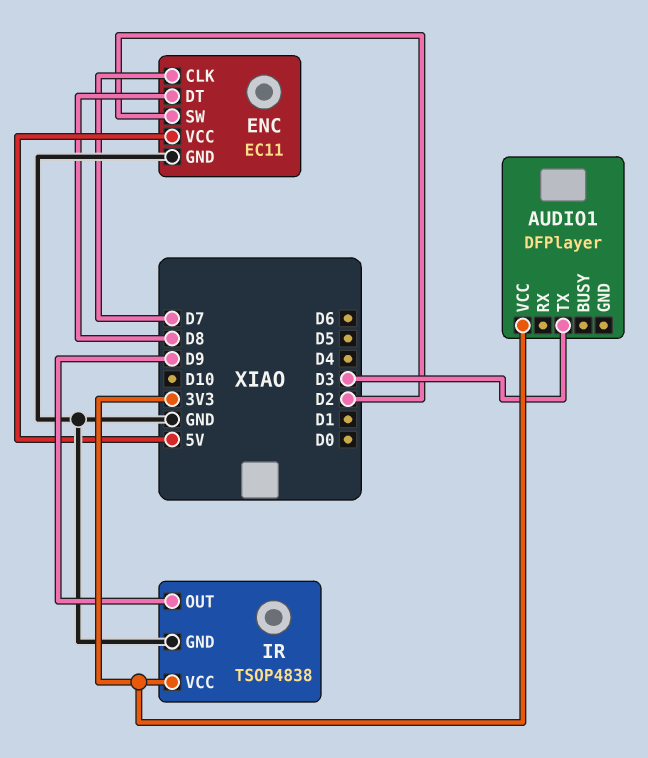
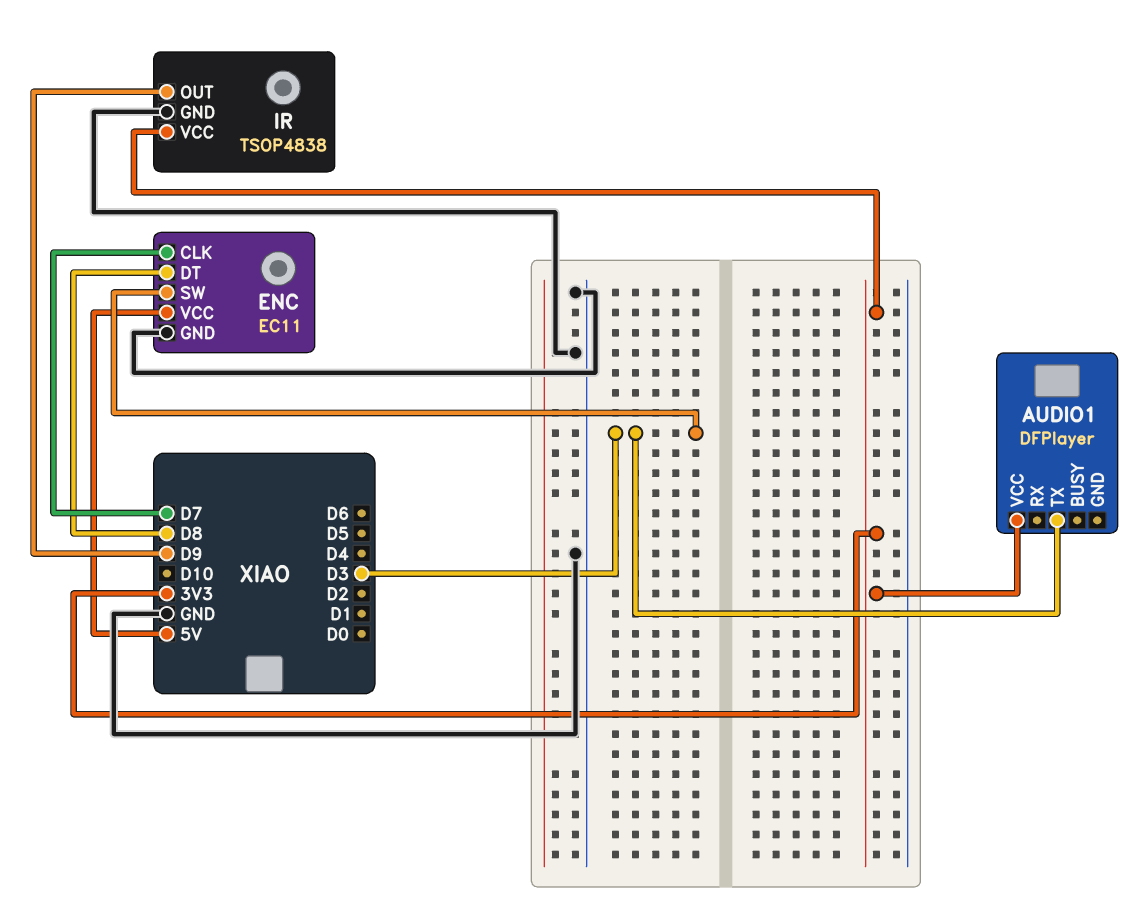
ENC pin SW: D2 -> D3

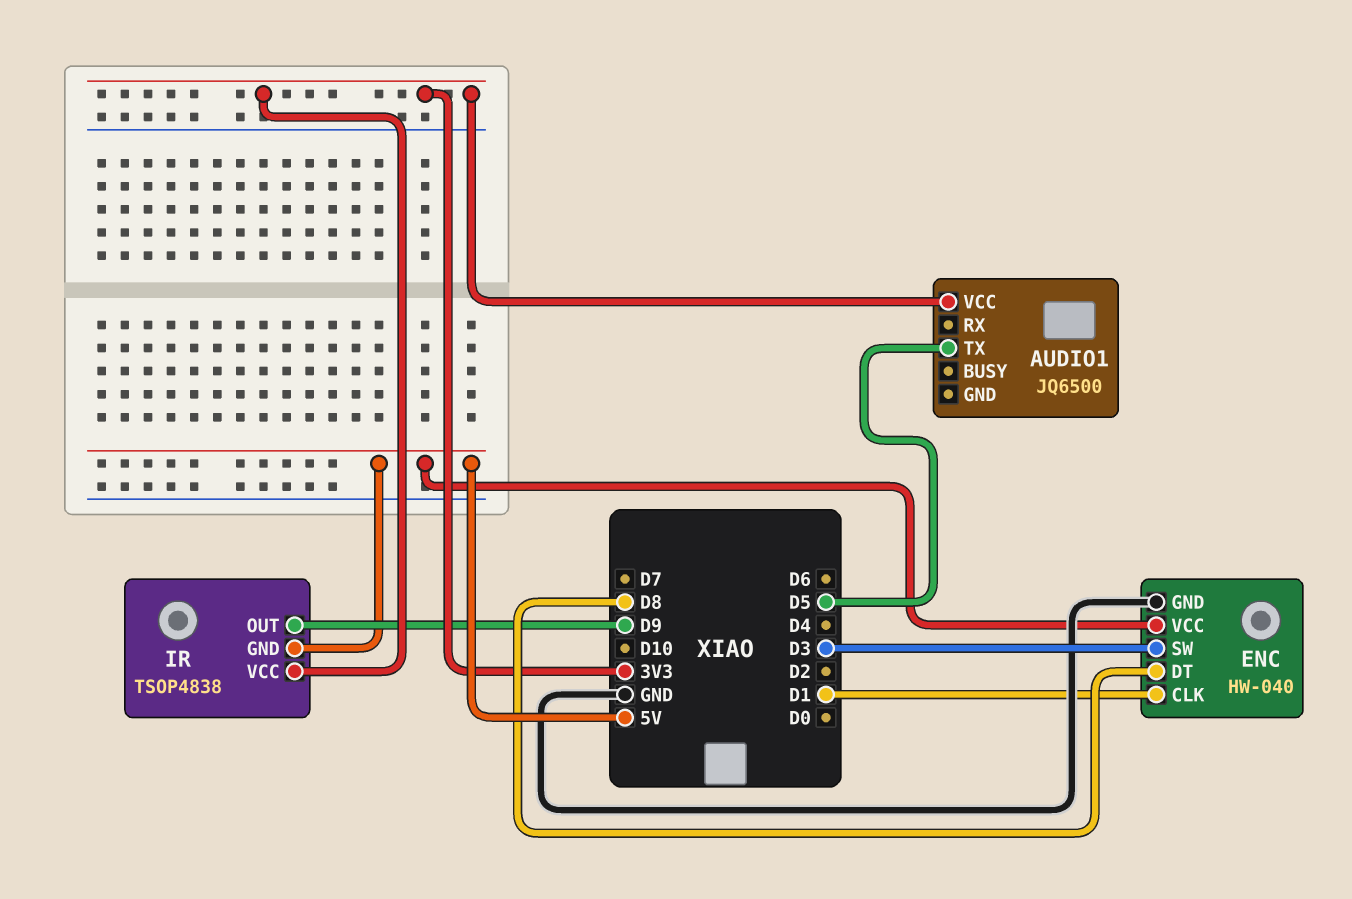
AUDIO1: DFPlayer -> JQ6500
AUDIO1 pin TX: D3 -> D5
ENC: EC11 -> HW-040
ENC pin CLK: D7 -> D1
IR pin GND: GND -> 5V

